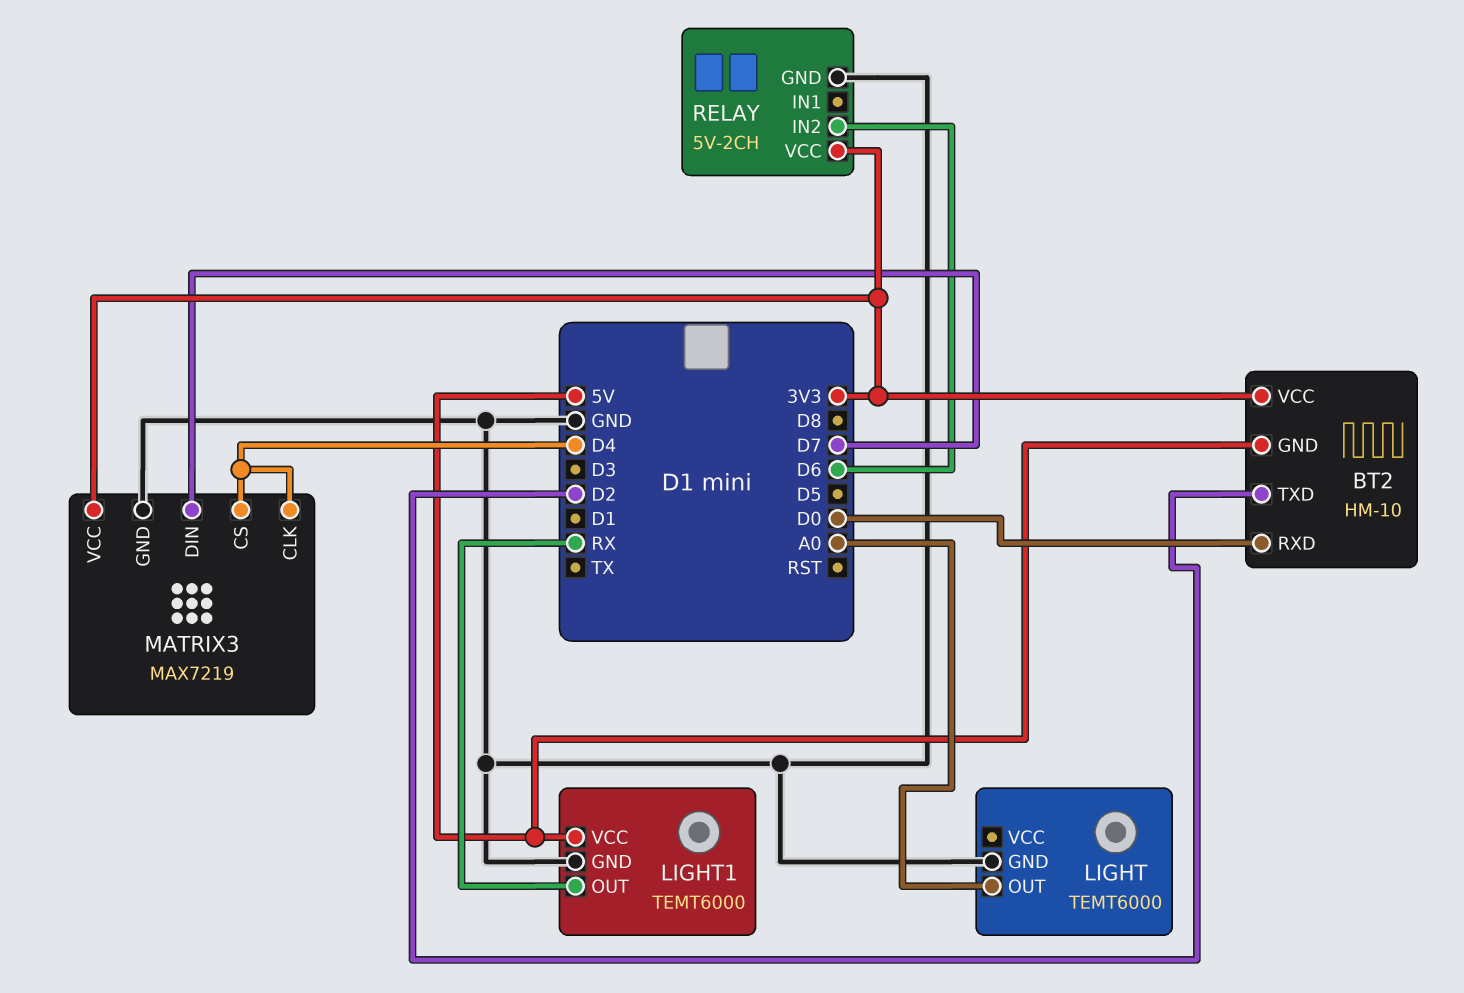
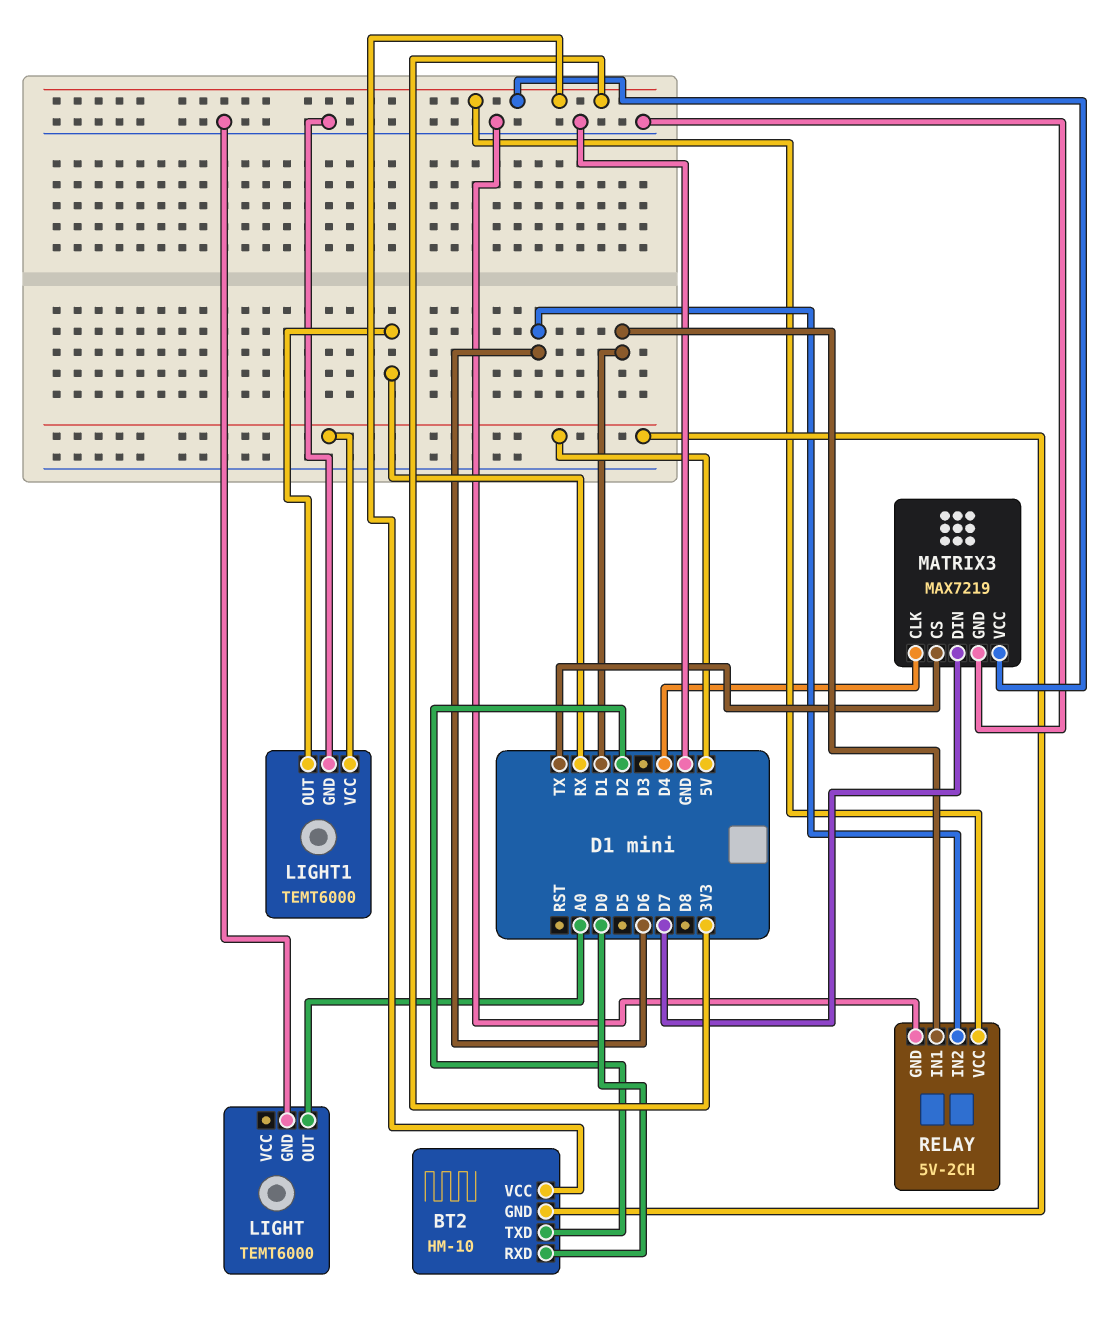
MATRIX3 pin CS: D4 -> TX
RELAY pin IN1: none -> D1

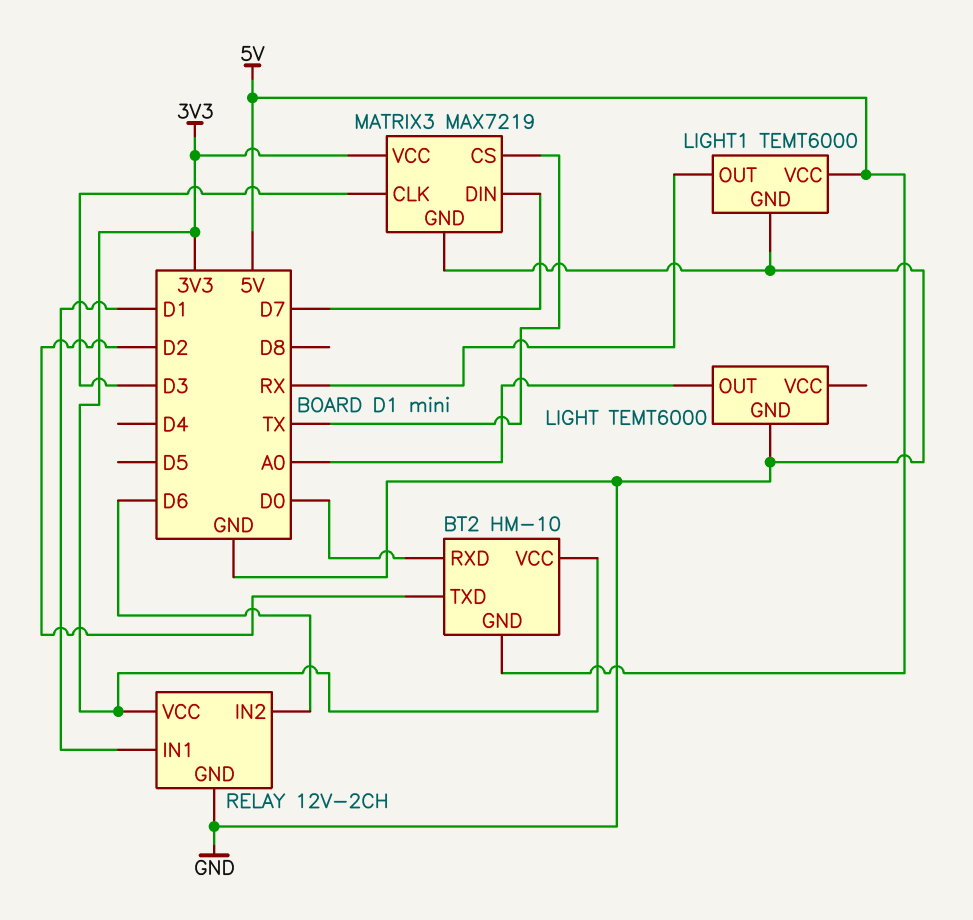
MATRIX3 pin CLK: D4 -> D3
RELAY: 5V-2CH -> 12V-2CH

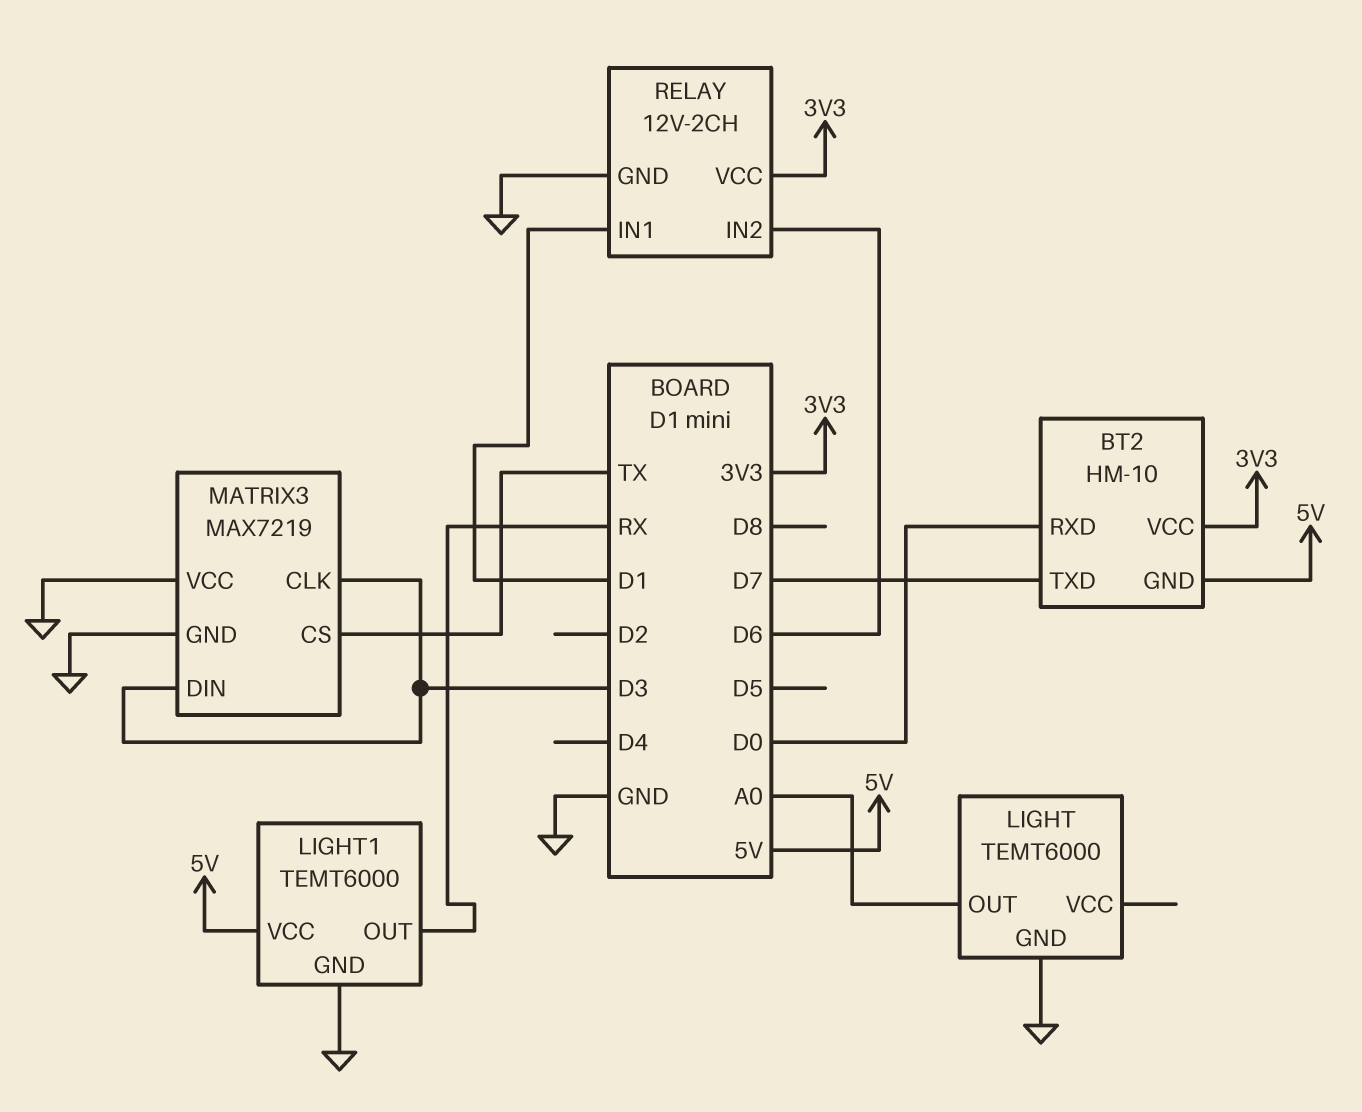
BT2 pin TXD: D2 -> D7
MATRIX3 pin DIN: D7 -> D3
MATRIX3 pin VCC: 3V3 -> GND

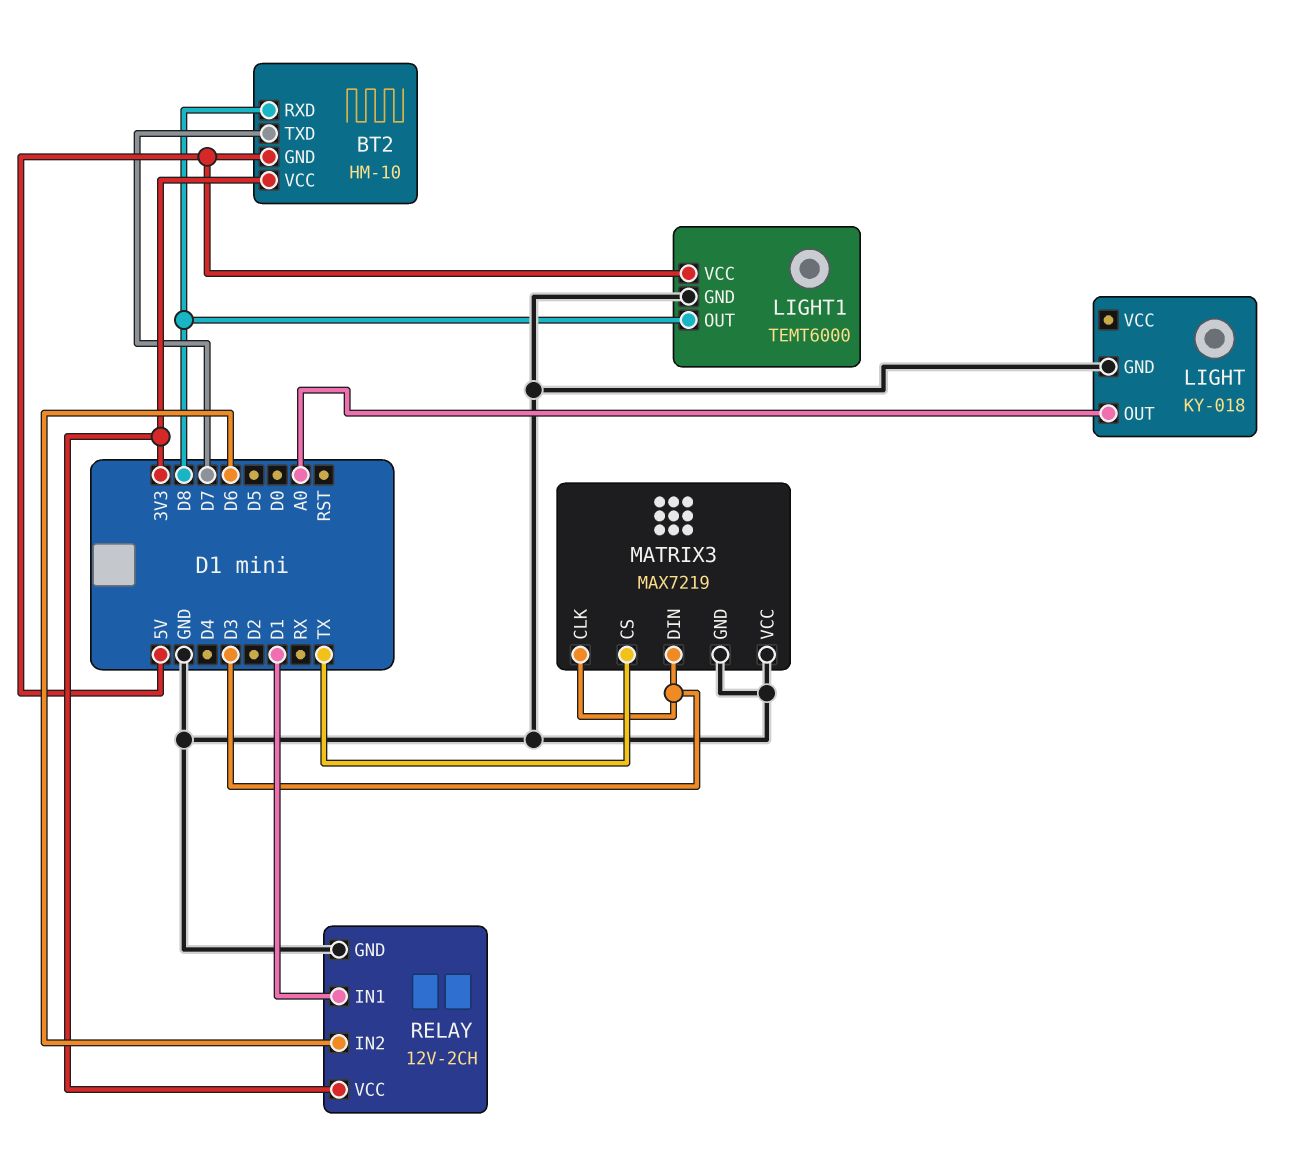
BT2 pin RXD: D0 -> D8
LIGHT: TEMT6000 -> KY-018
LIGHT1 pin OUT: RX -> D8

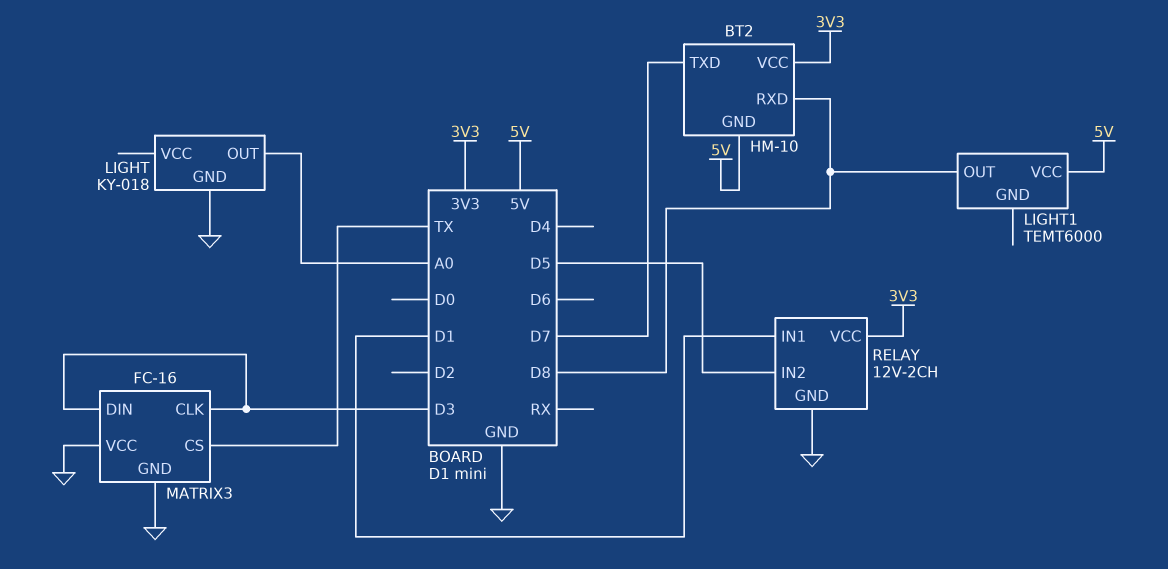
LIGHT1 pin GND: GND -> none
MATRIX3: MAX7219 -> FC-16
RELAY pin IN2: D6 -> D5

